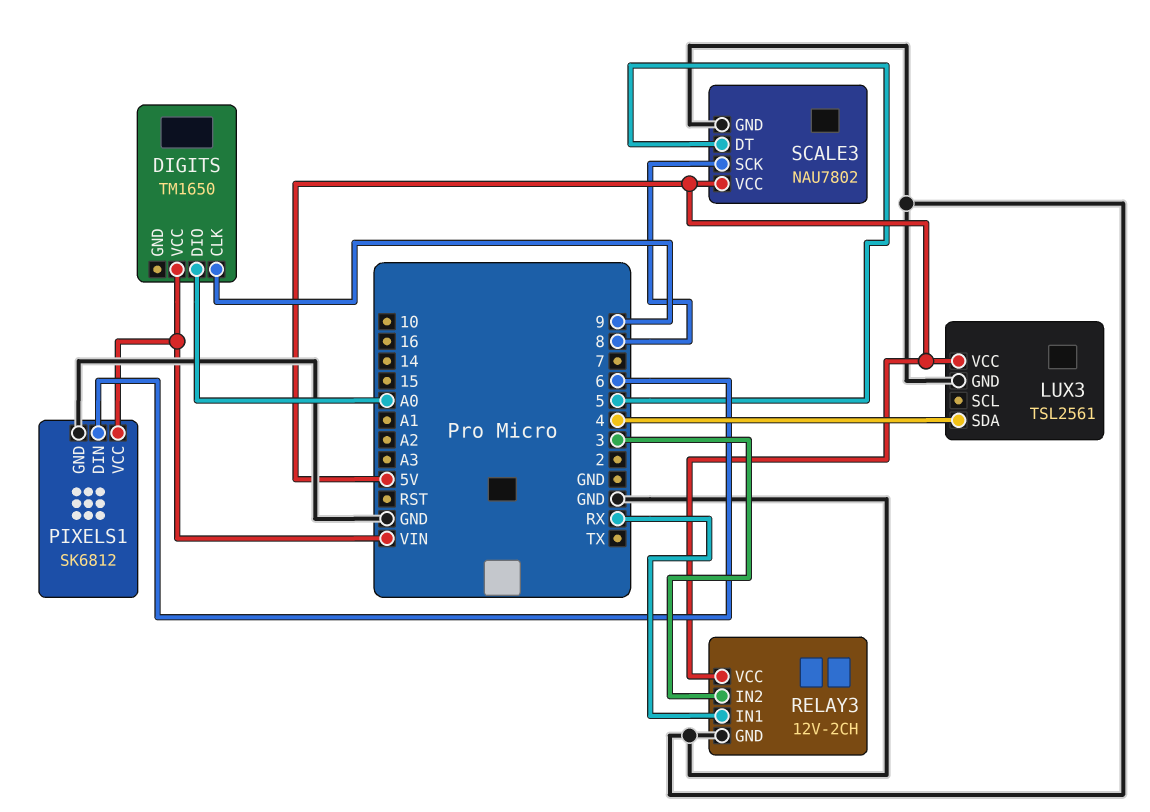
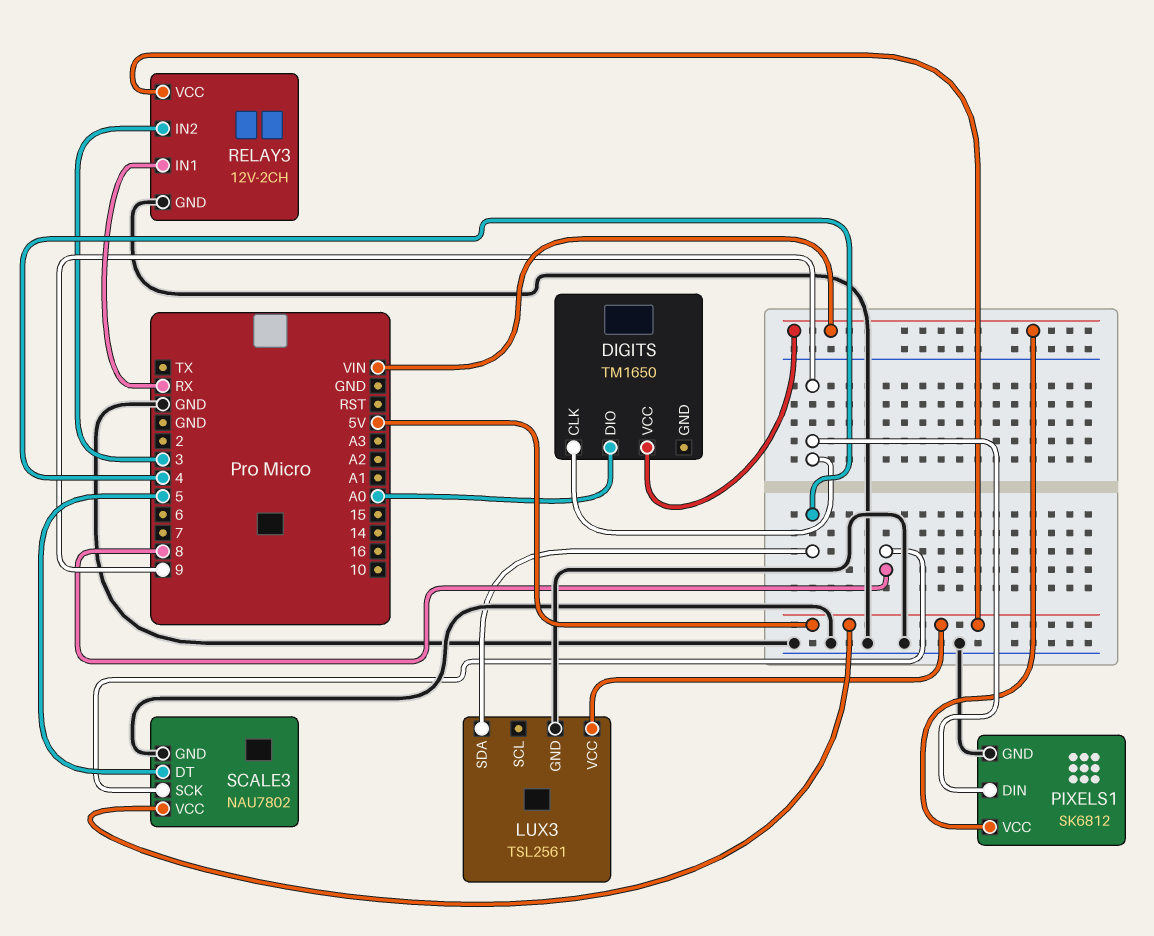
PIXELS1 pin DIN: 6 -> 9

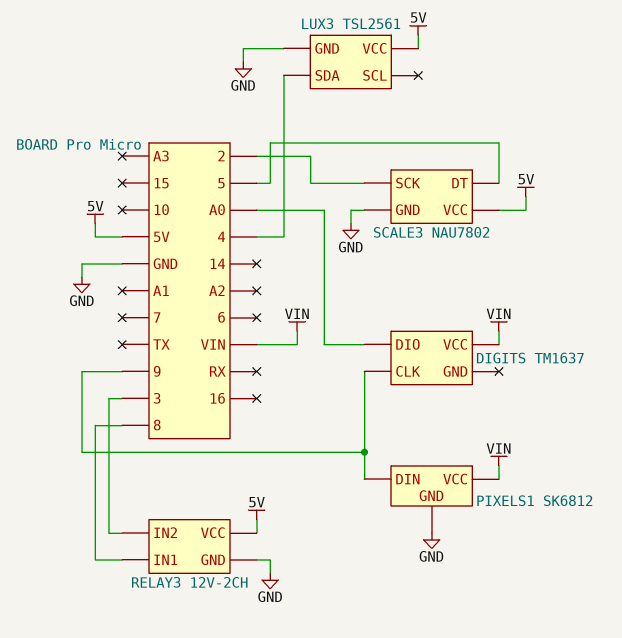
DIGITS: TM1650 -> TM1637
RELAY3 pin IN1: RX -> 8
SCALE3 pin SCK: 8 -> 2

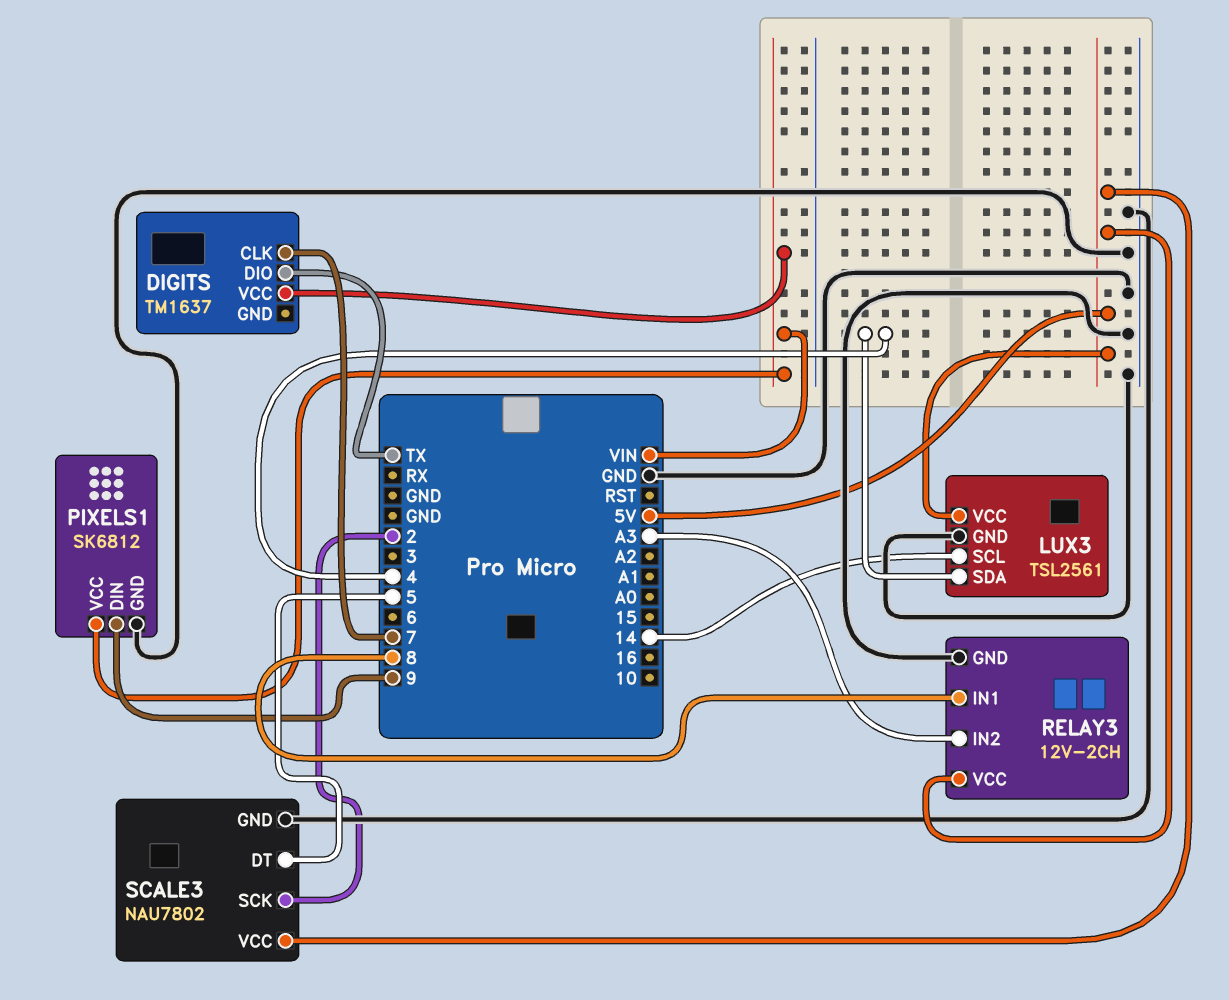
DIGITS pin CLK: 9 -> 7
DIGITS pin DIO: A0 -> TX
LUX3 pin SCL: none -> 14
RELAY3 pin IN2: 3 -> A3

